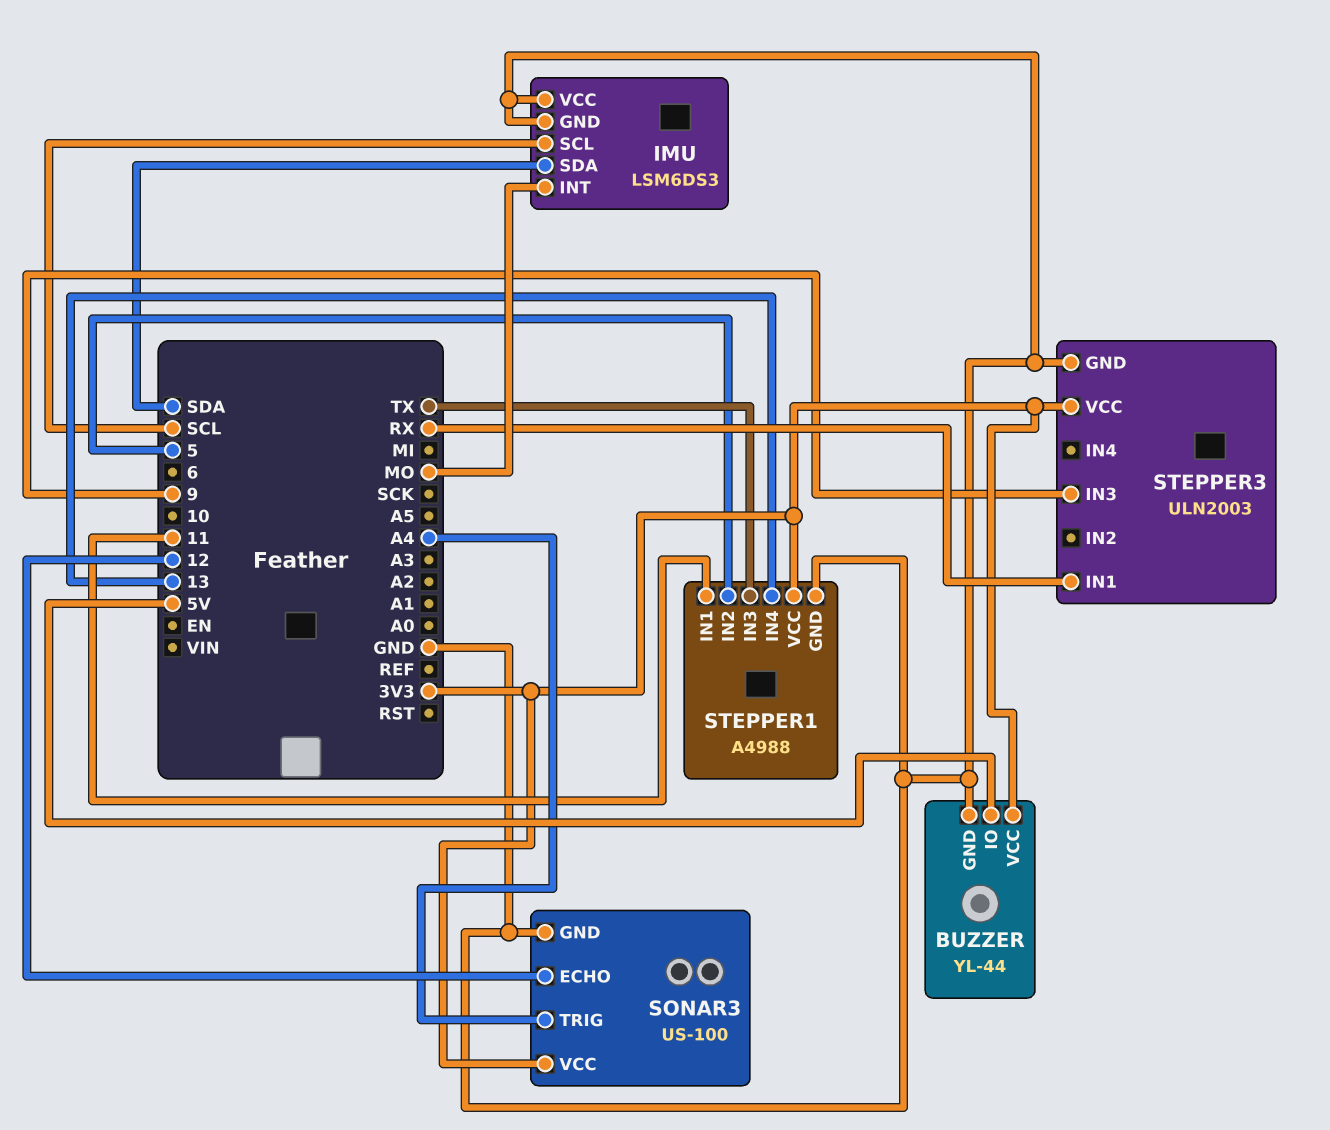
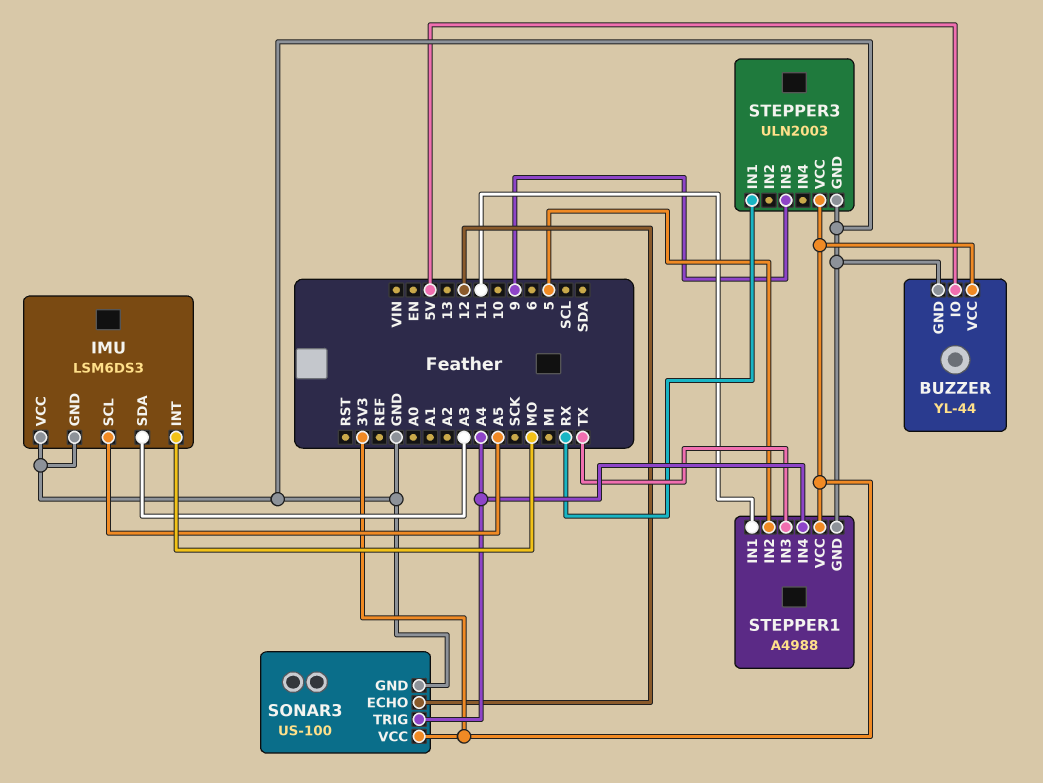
IMU pin SCL: SCL -> A5
IMU pin SDA: SDA -> A3
STEPPER1 pin IN4: 13 -> A4

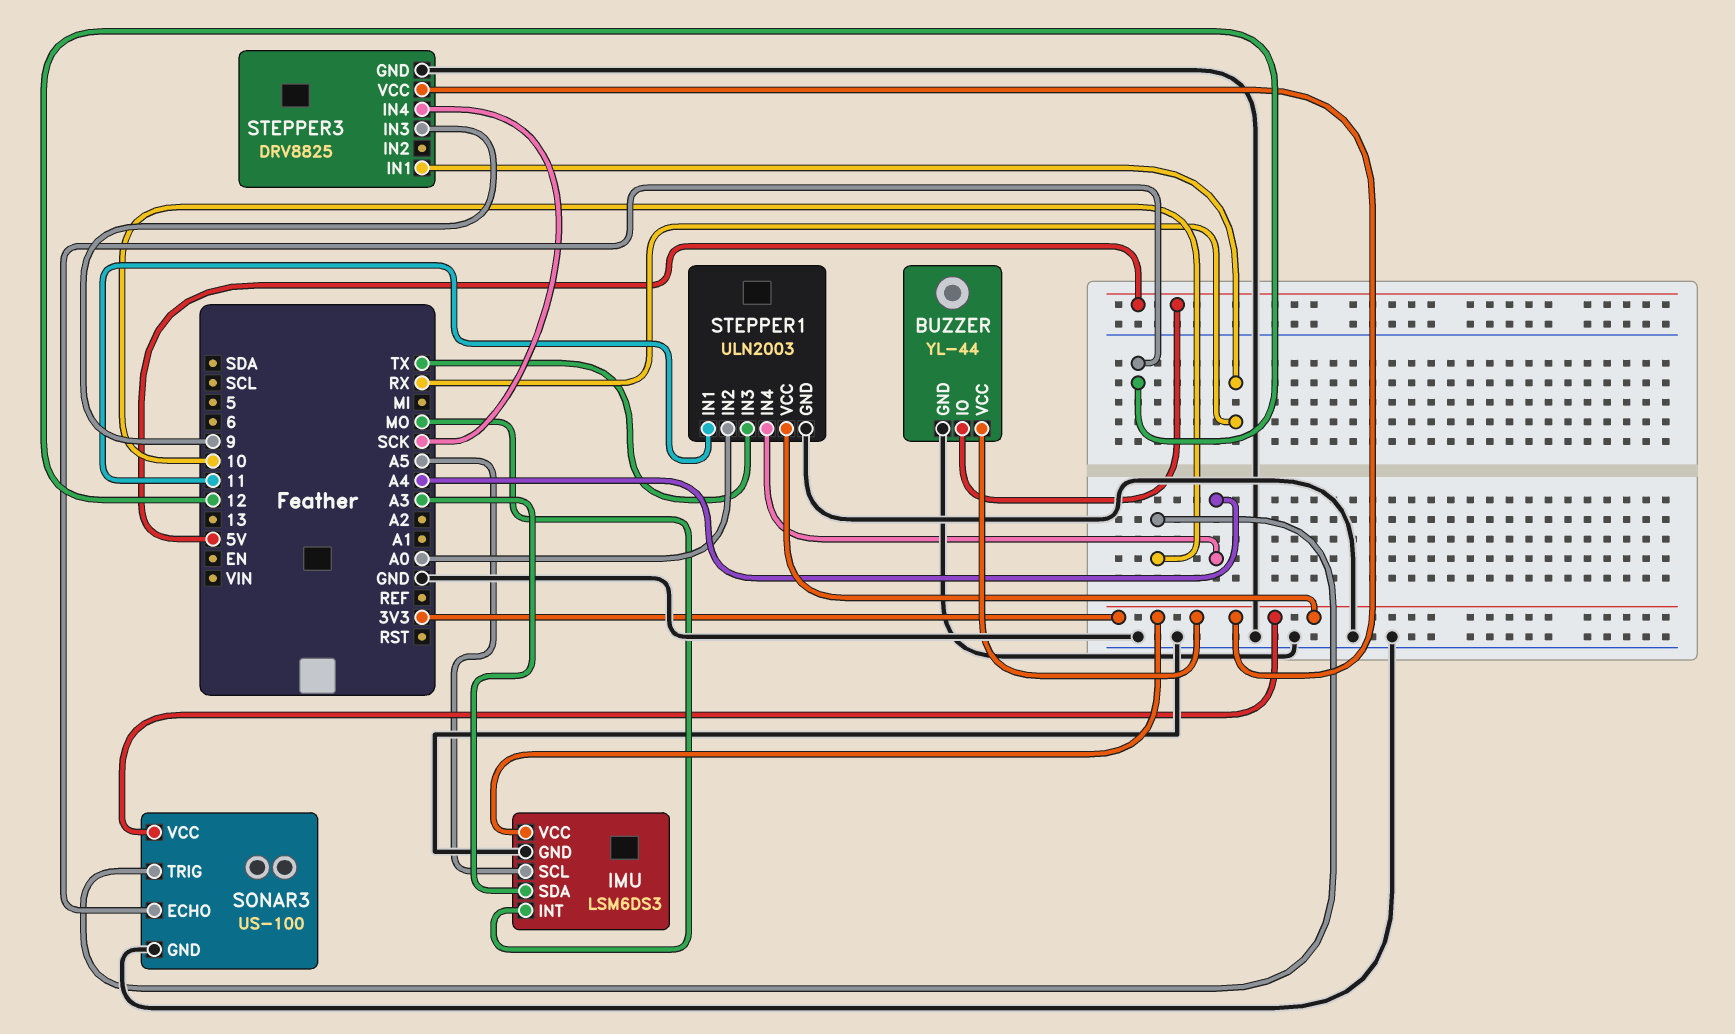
IMU pin VCC: GND -> 3V3
SONAR3 pin TRIG: A4 -> 10
STEPPER1: A4988 -> ULN2003
STEPPER1 pin IN2: 5 -> A0
STEPPER3: ULN2003 -> DRV8825
STEPPER3 pin IN4: none -> SCK

